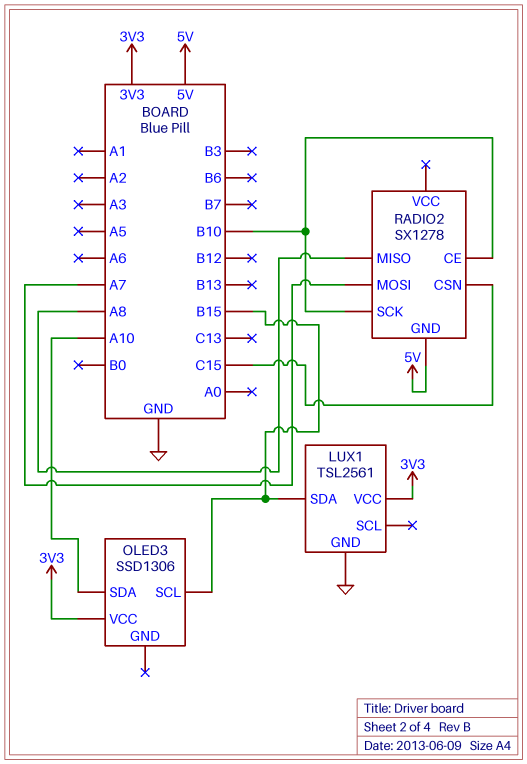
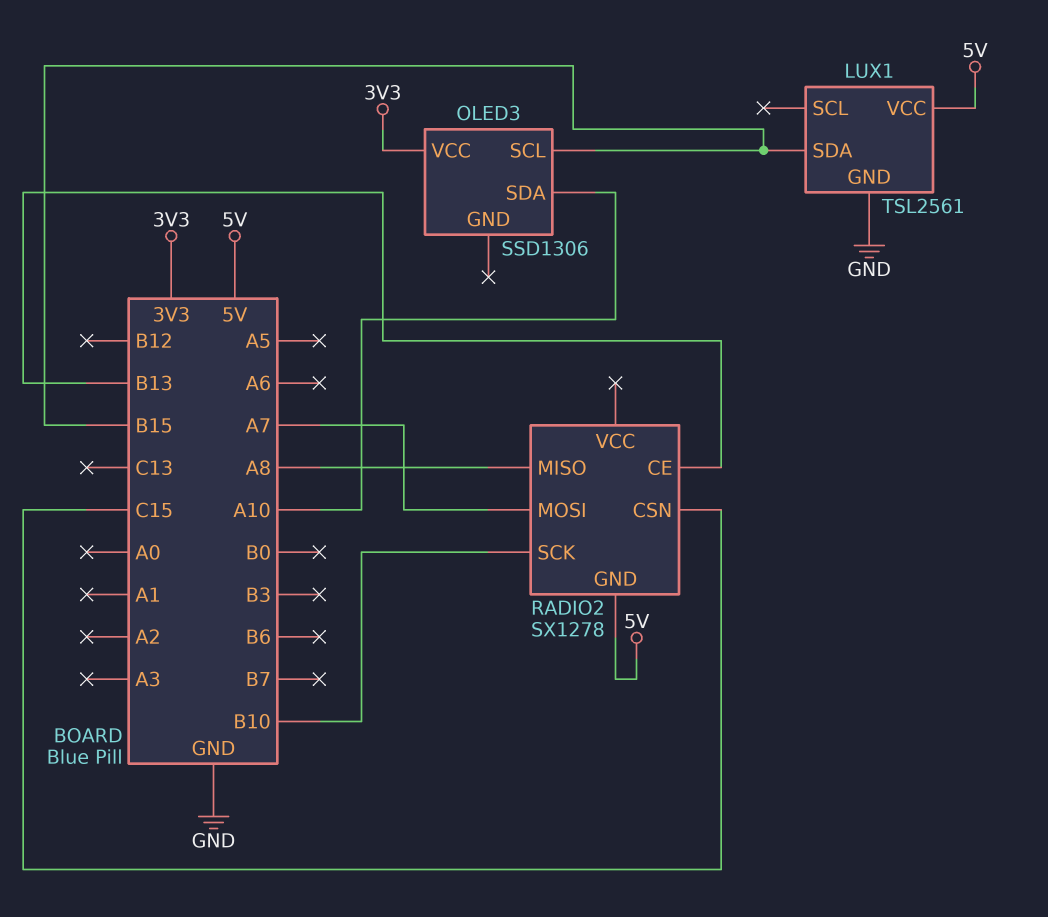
LUX1 pin VCC: 3V3 -> 5V
RADIO2 pin CE: B10 -> B13

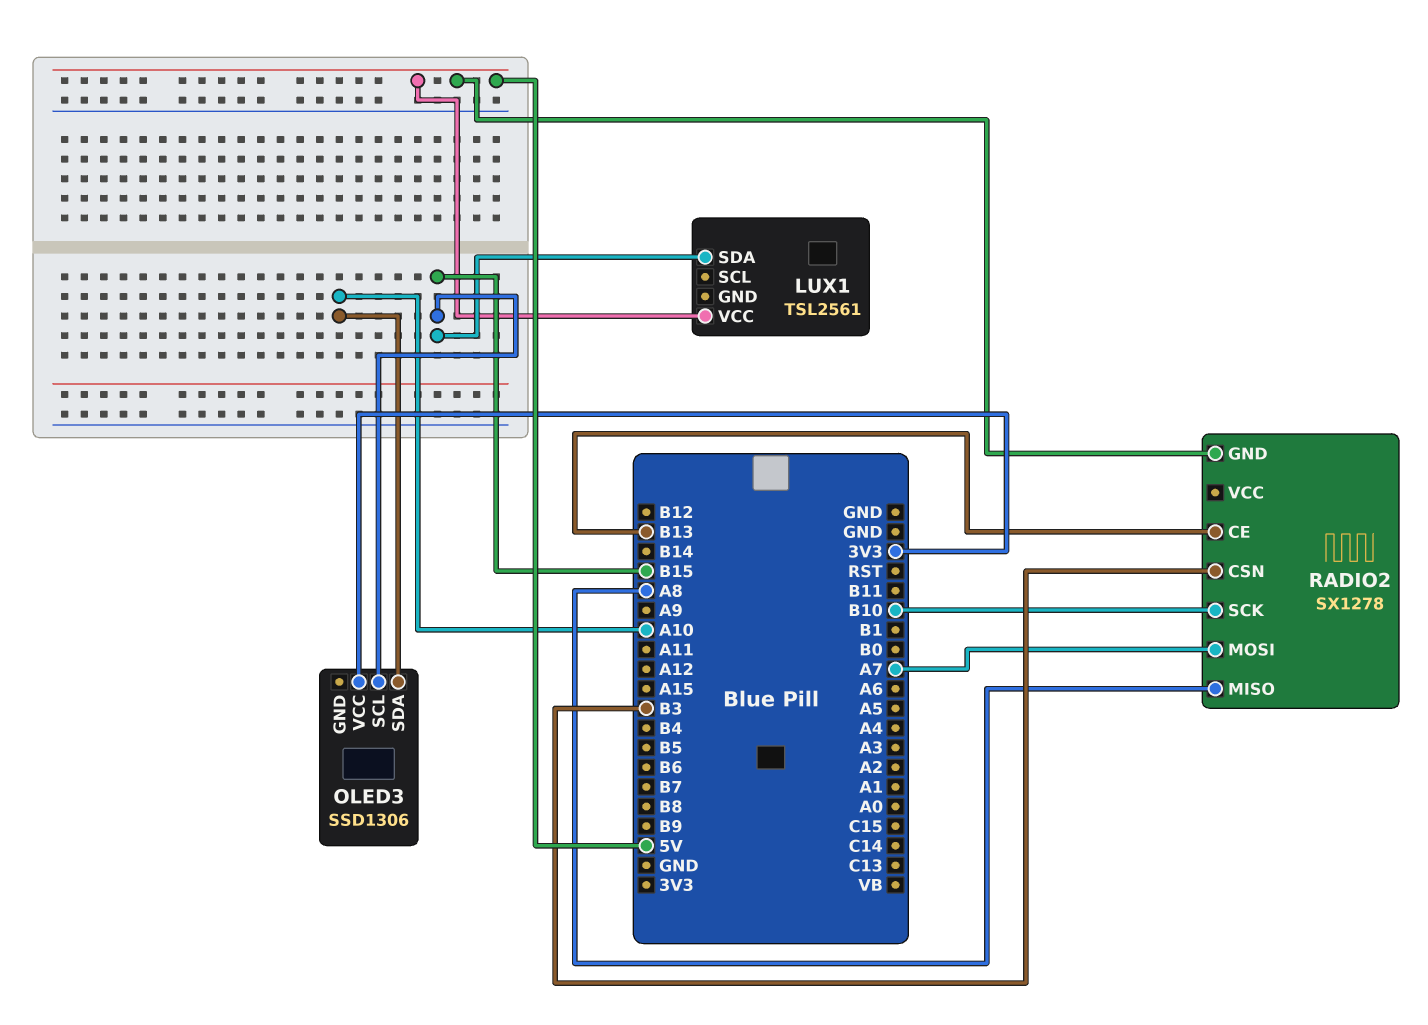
LUX1 pin GND: GND -> none
RADIO2 pin CSN: C15 -> B3

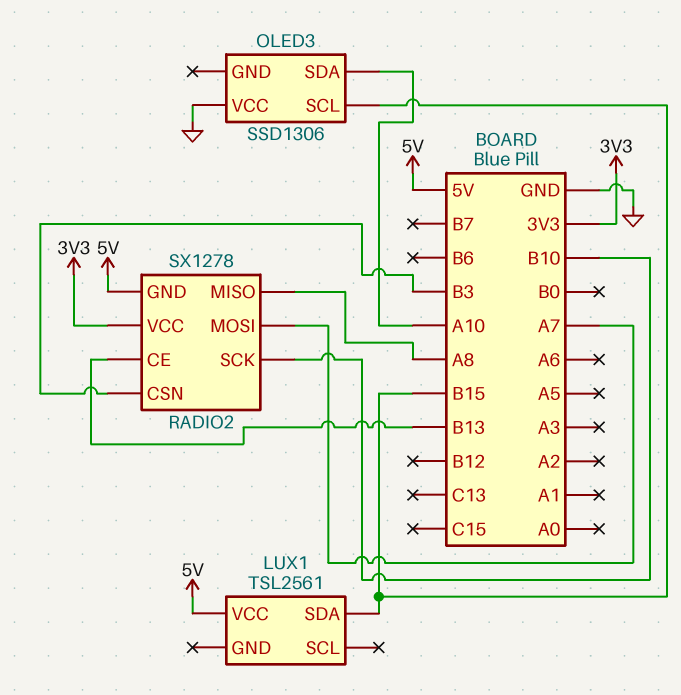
OLED3 pin VCC: 3V3 -> GND
RADIO2 pin VCC: none -> 3V3

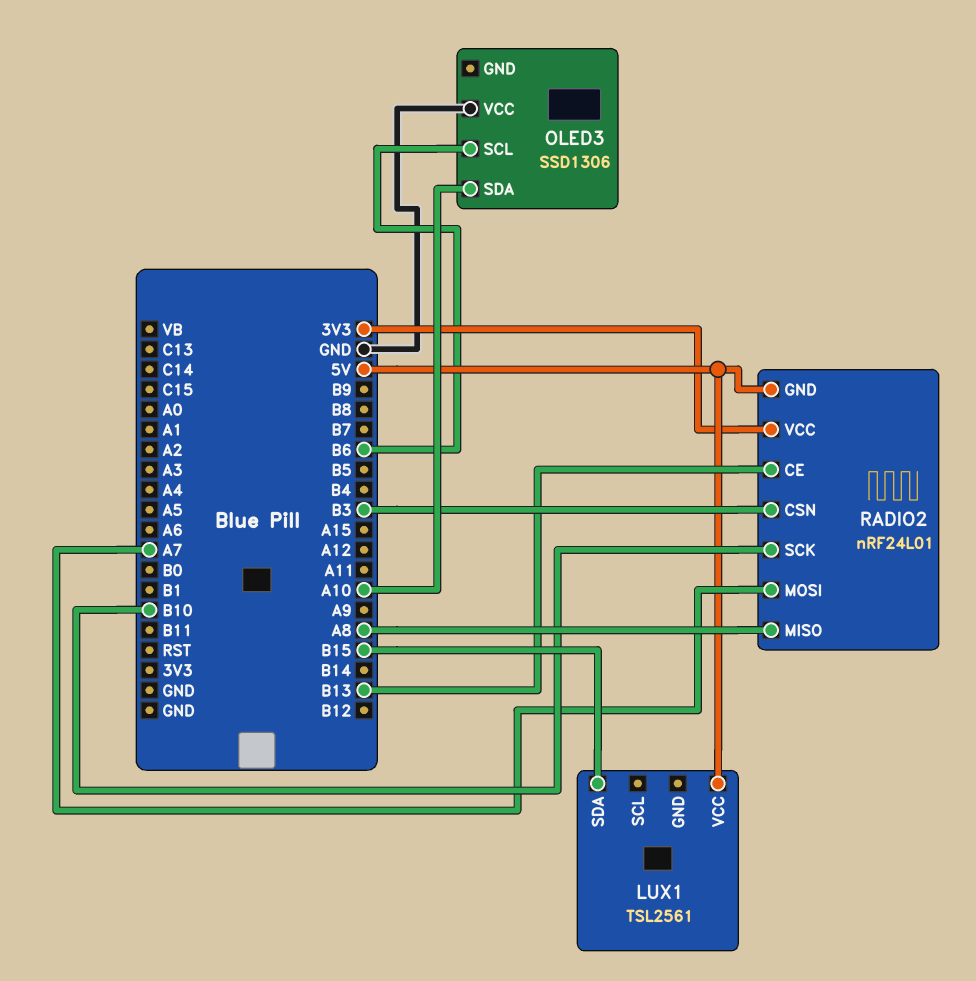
OLED3 pin SCL: B15 -> B6
RADIO2: SX1278 -> nRF24L01

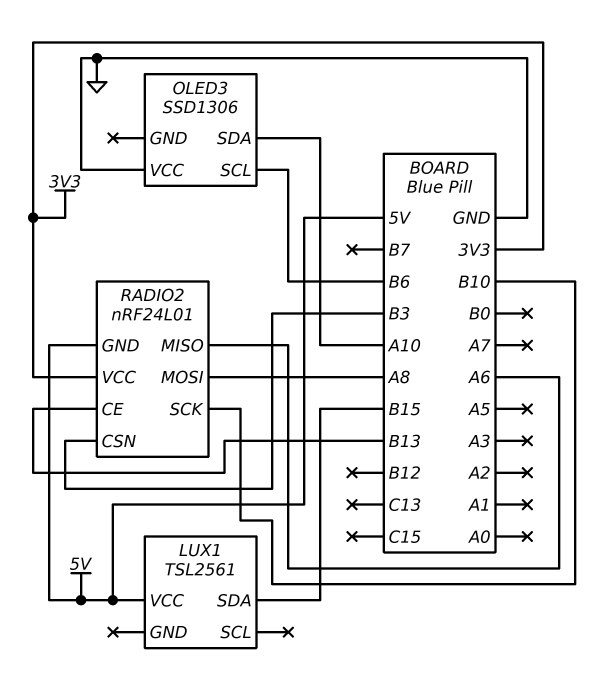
RADIO2 pin MISO: A8 -> A6
RADIO2 pin MOSI: A7 -> A8

